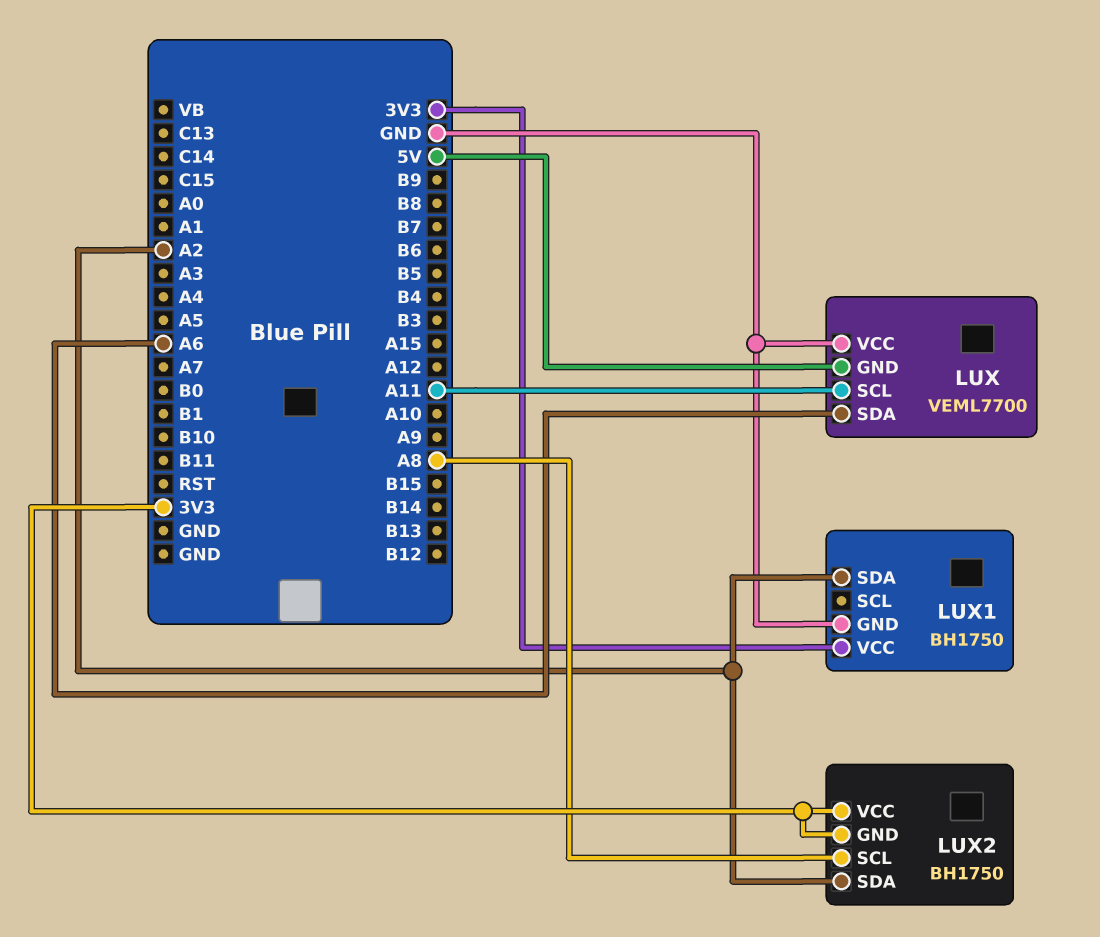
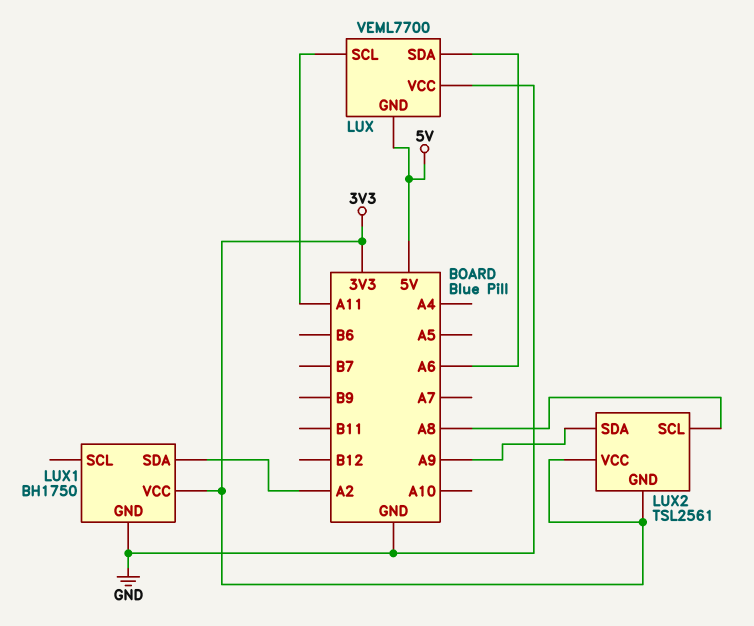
LUX2: BH1750 -> TSL2561
LUX2 pin SDA: A2 -> A9

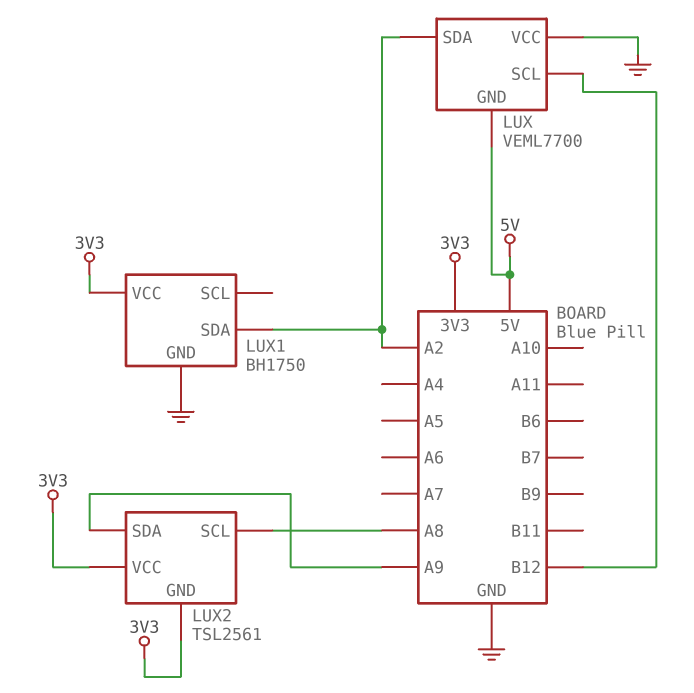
LUX pin SCL: A11 -> B12
LUX pin SDA: A6 -> A2

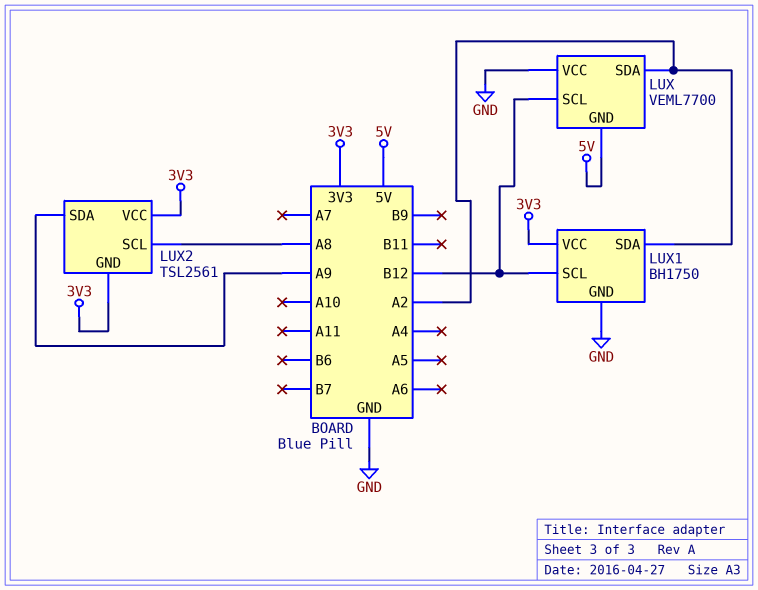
LUX1 pin SCL: none -> B12

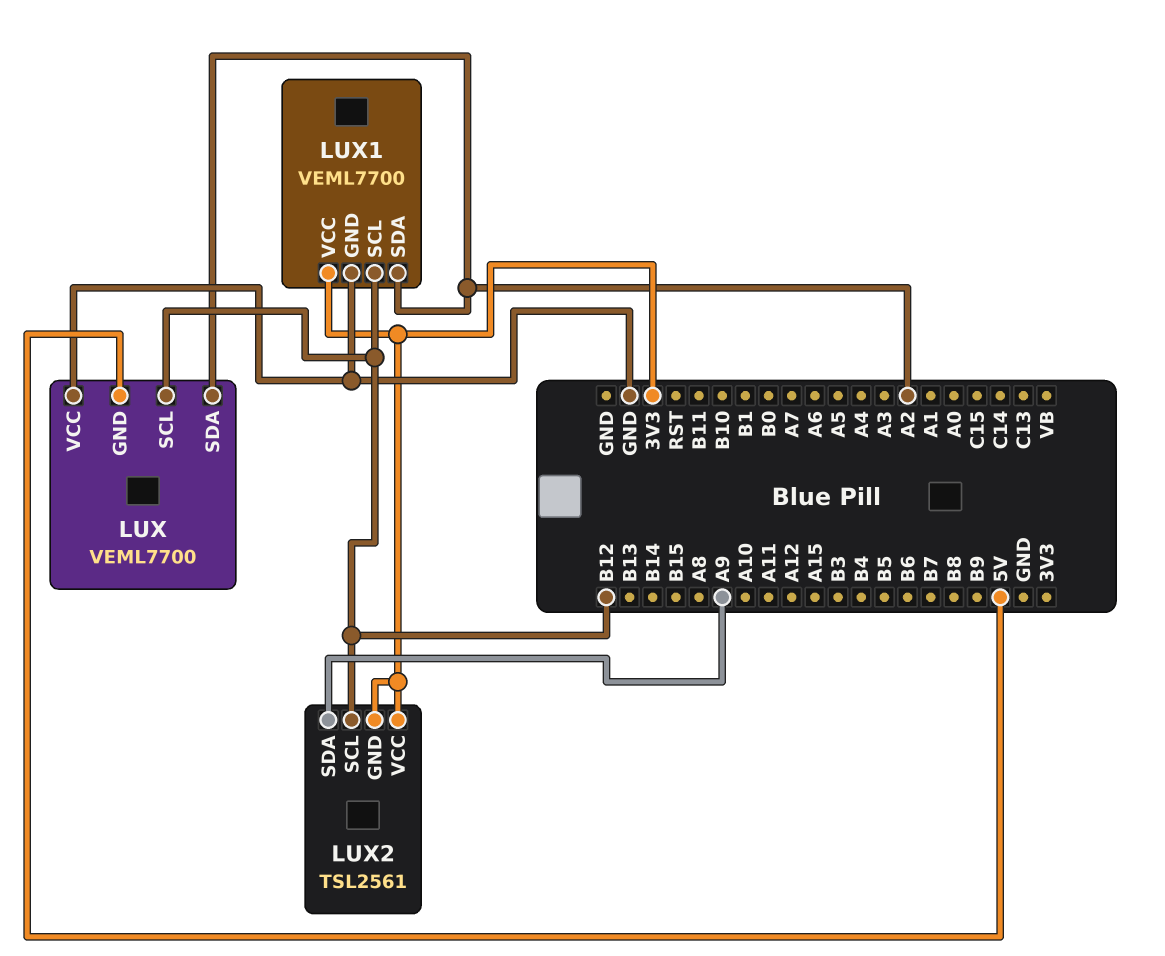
LUX1: BH1750 -> VEML7700
LUX2 pin SCL: A8 -> B12

